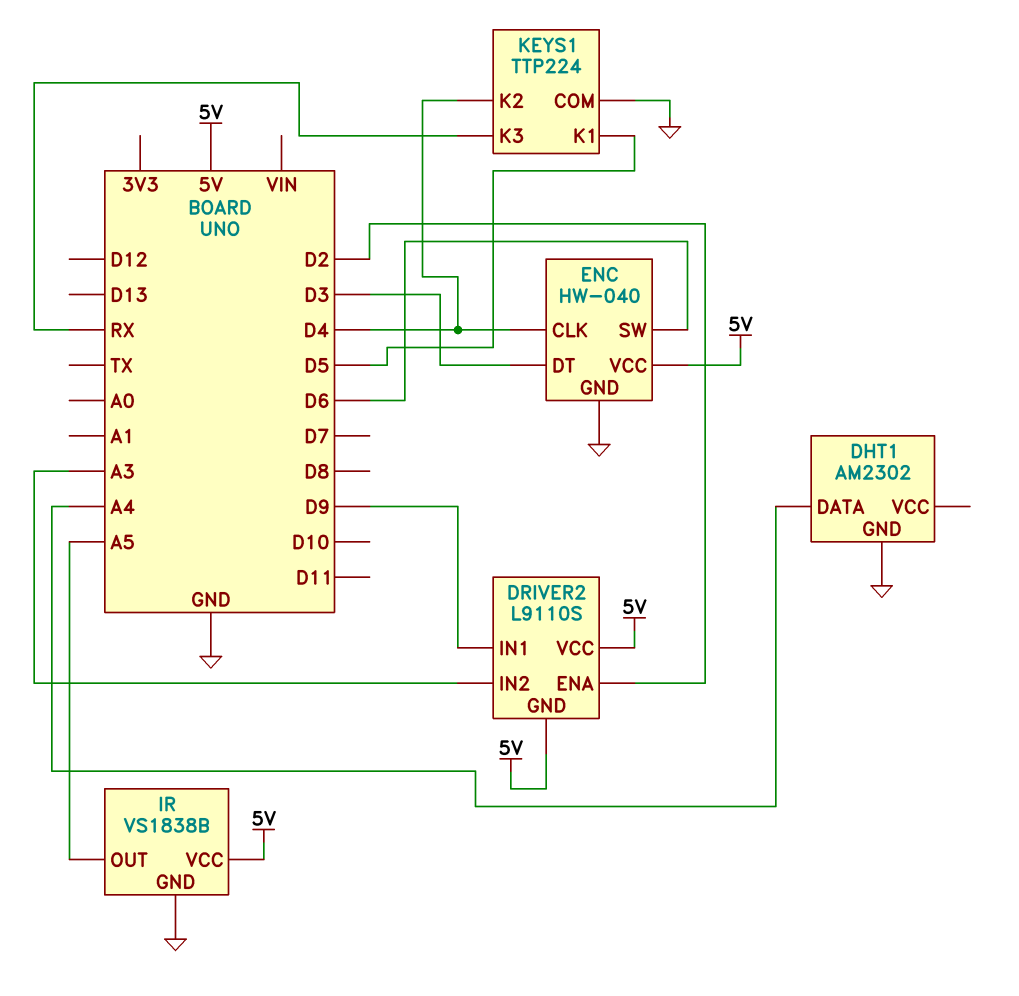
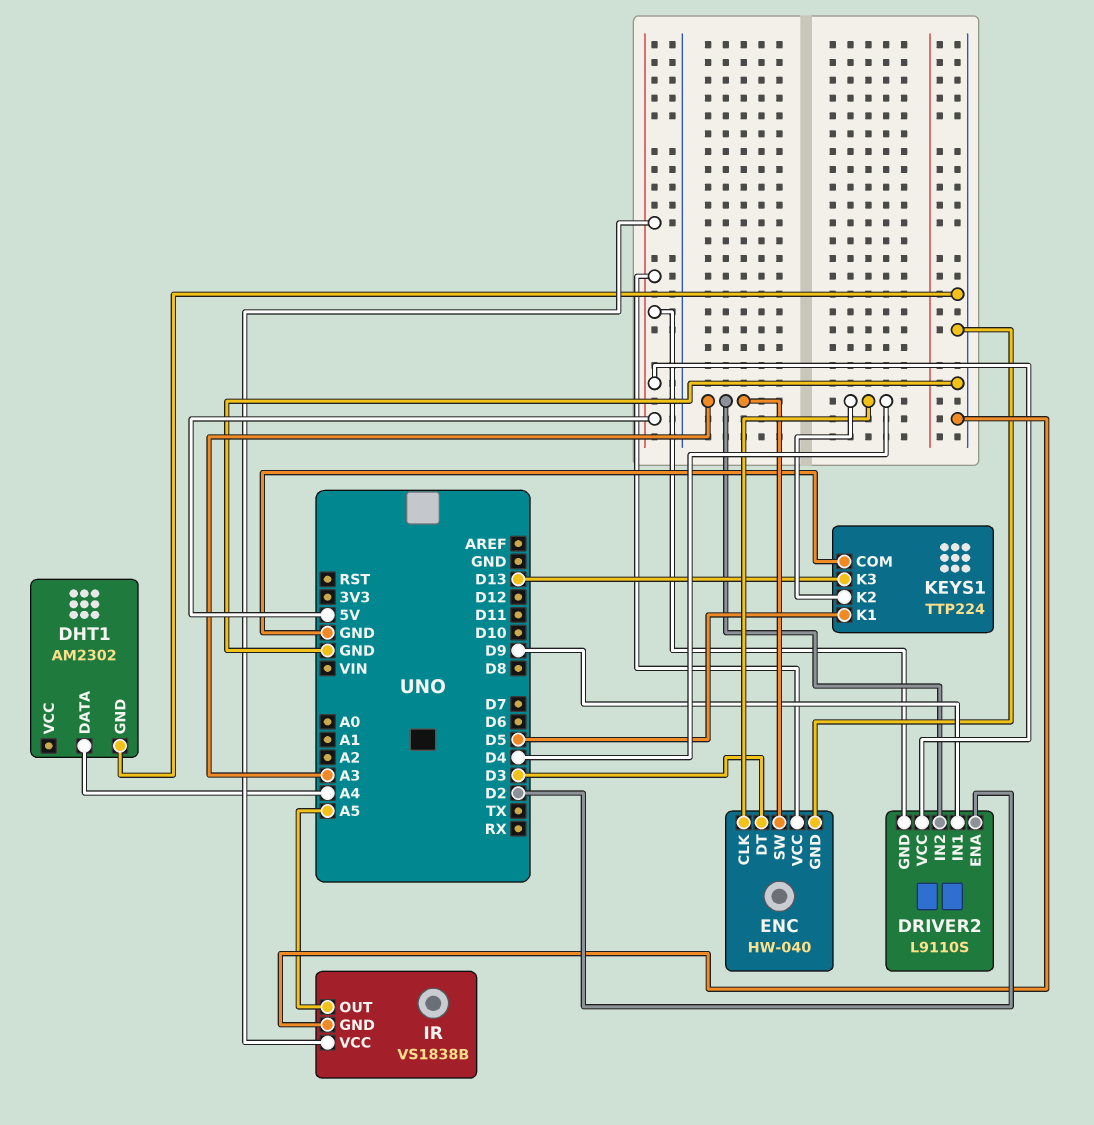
ENC pin SW: D6 -> A3
KEYS1 pin K3: RX -> D13

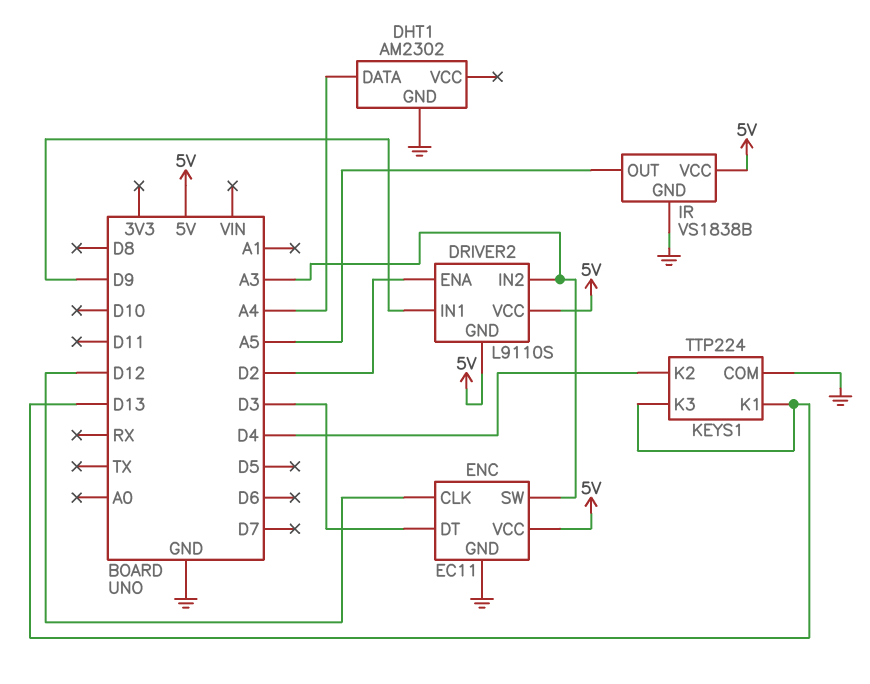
ENC: HW-040 -> EC11
ENC pin CLK: D4 -> D12
KEYS1 pin K1: D5 -> D13

